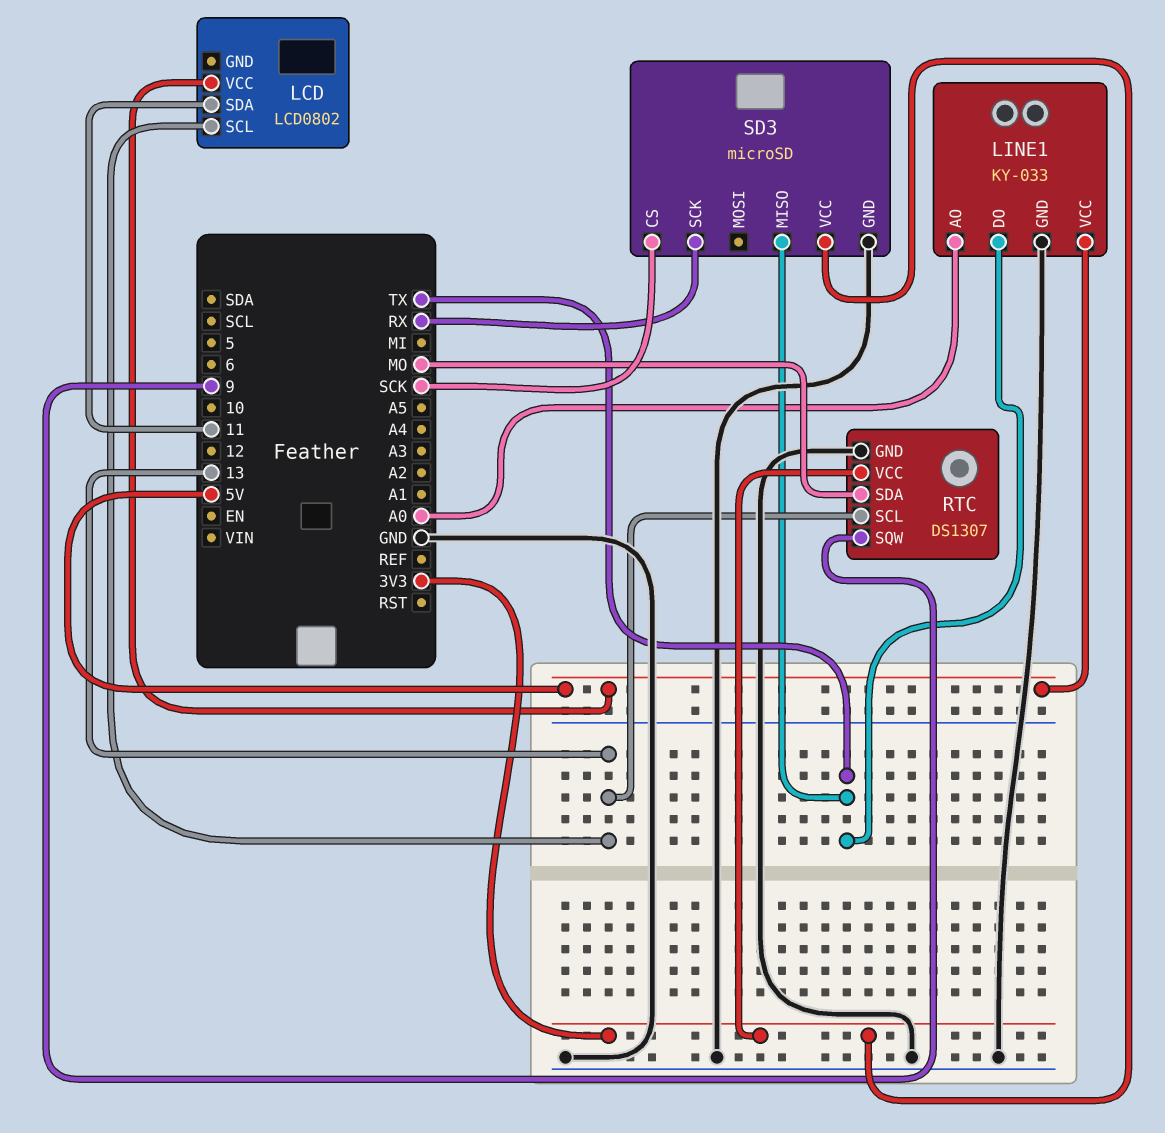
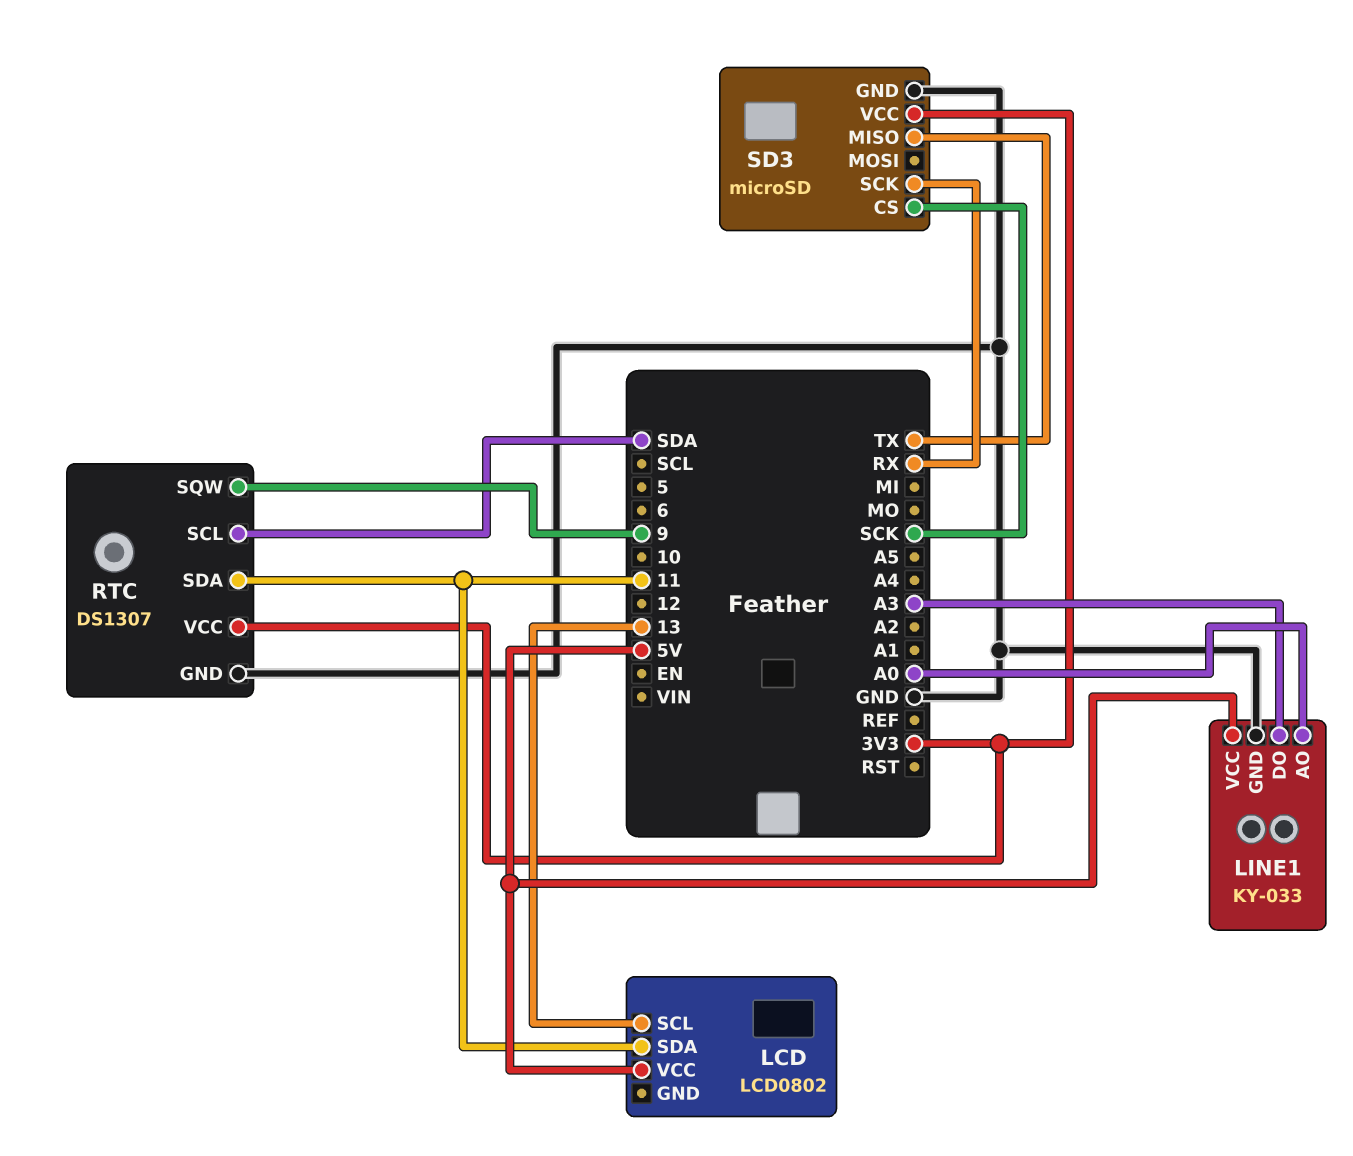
LINE1 pin DO: TX -> A3
RTC pin SCL: 13 -> SDA
RTC pin SDA: MO -> 11

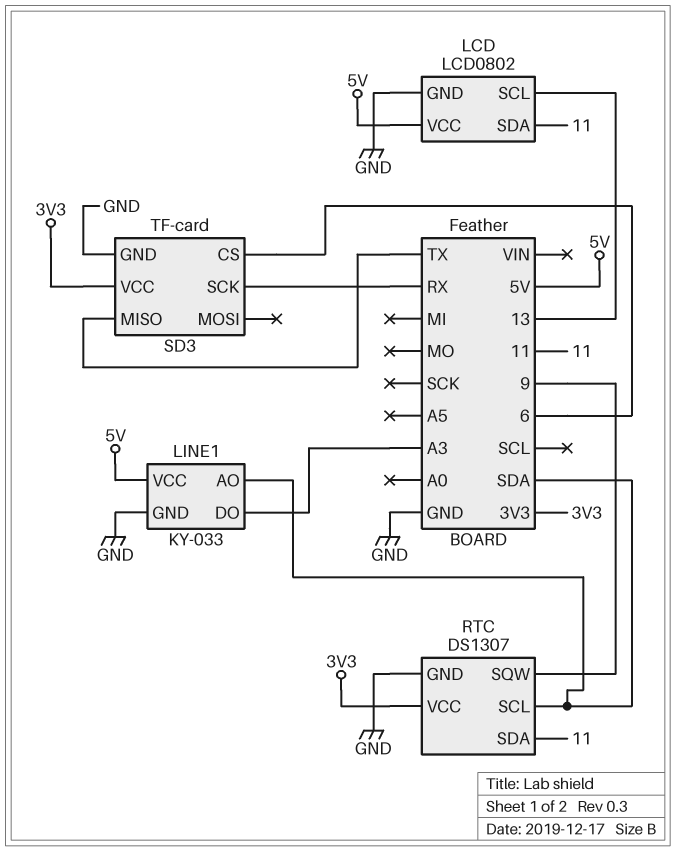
LCD pin GND: none -> GND
LINE1 pin AO: A0 -> SDA
SD3: microSD -> TF-card
SD3 pin CS: SCK -> 6

